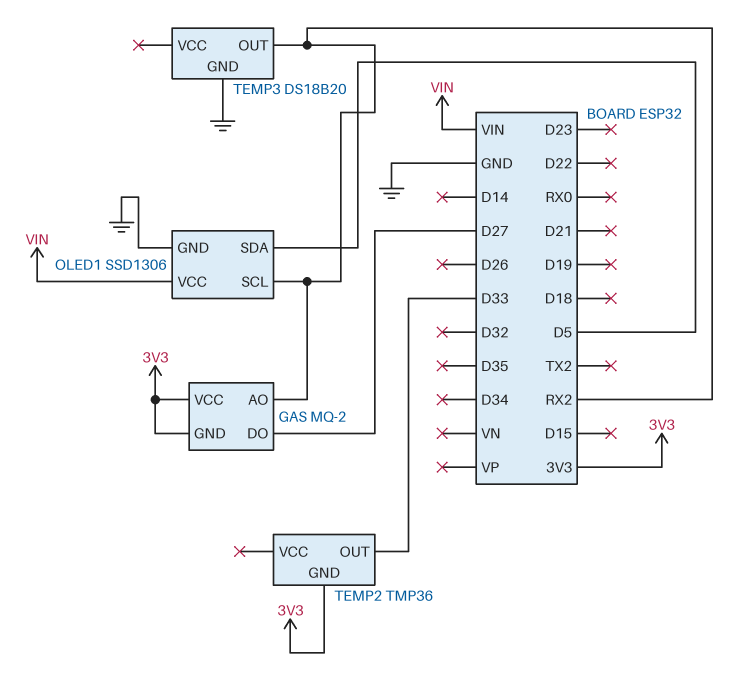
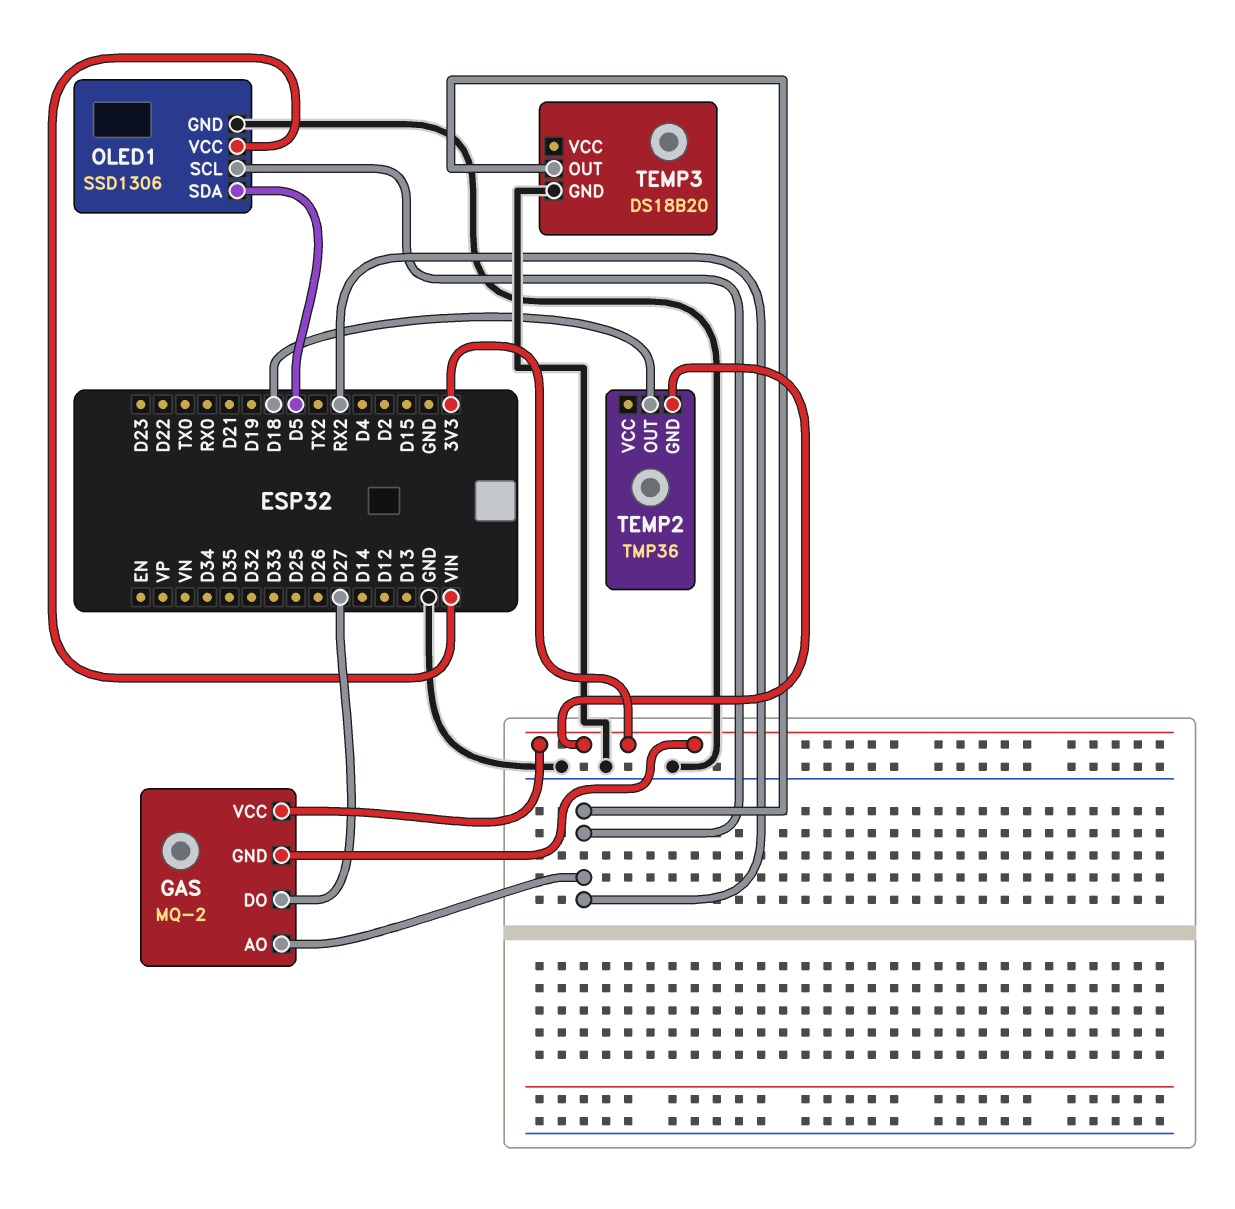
TEMP2 pin OUT: D33 -> D18

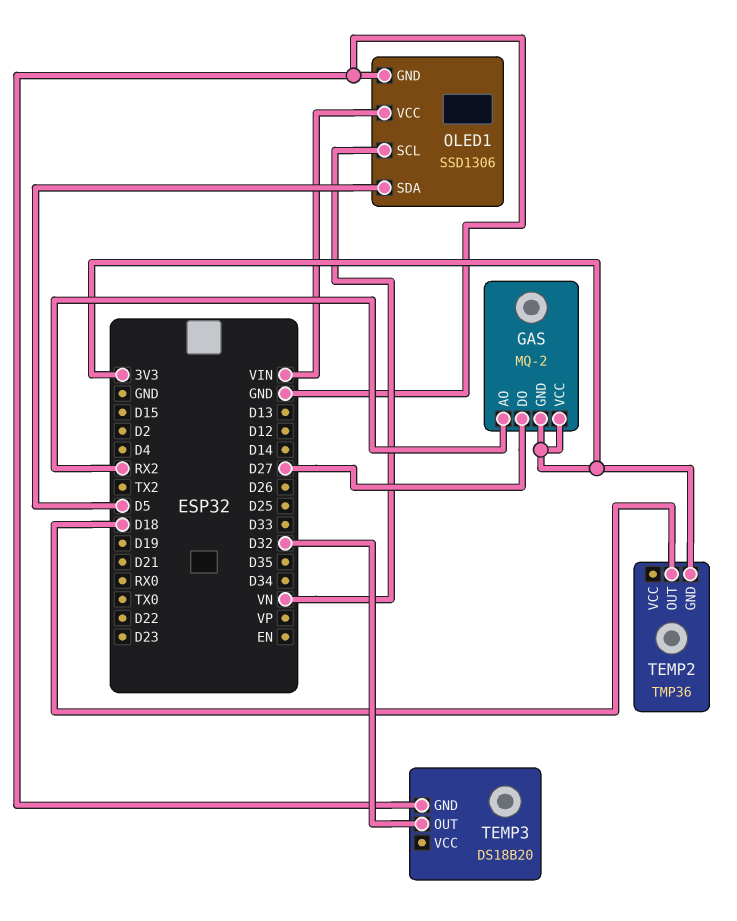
OLED1 pin SCL: RX2 -> VN
TEMP3 pin OUT: RX2 -> D32

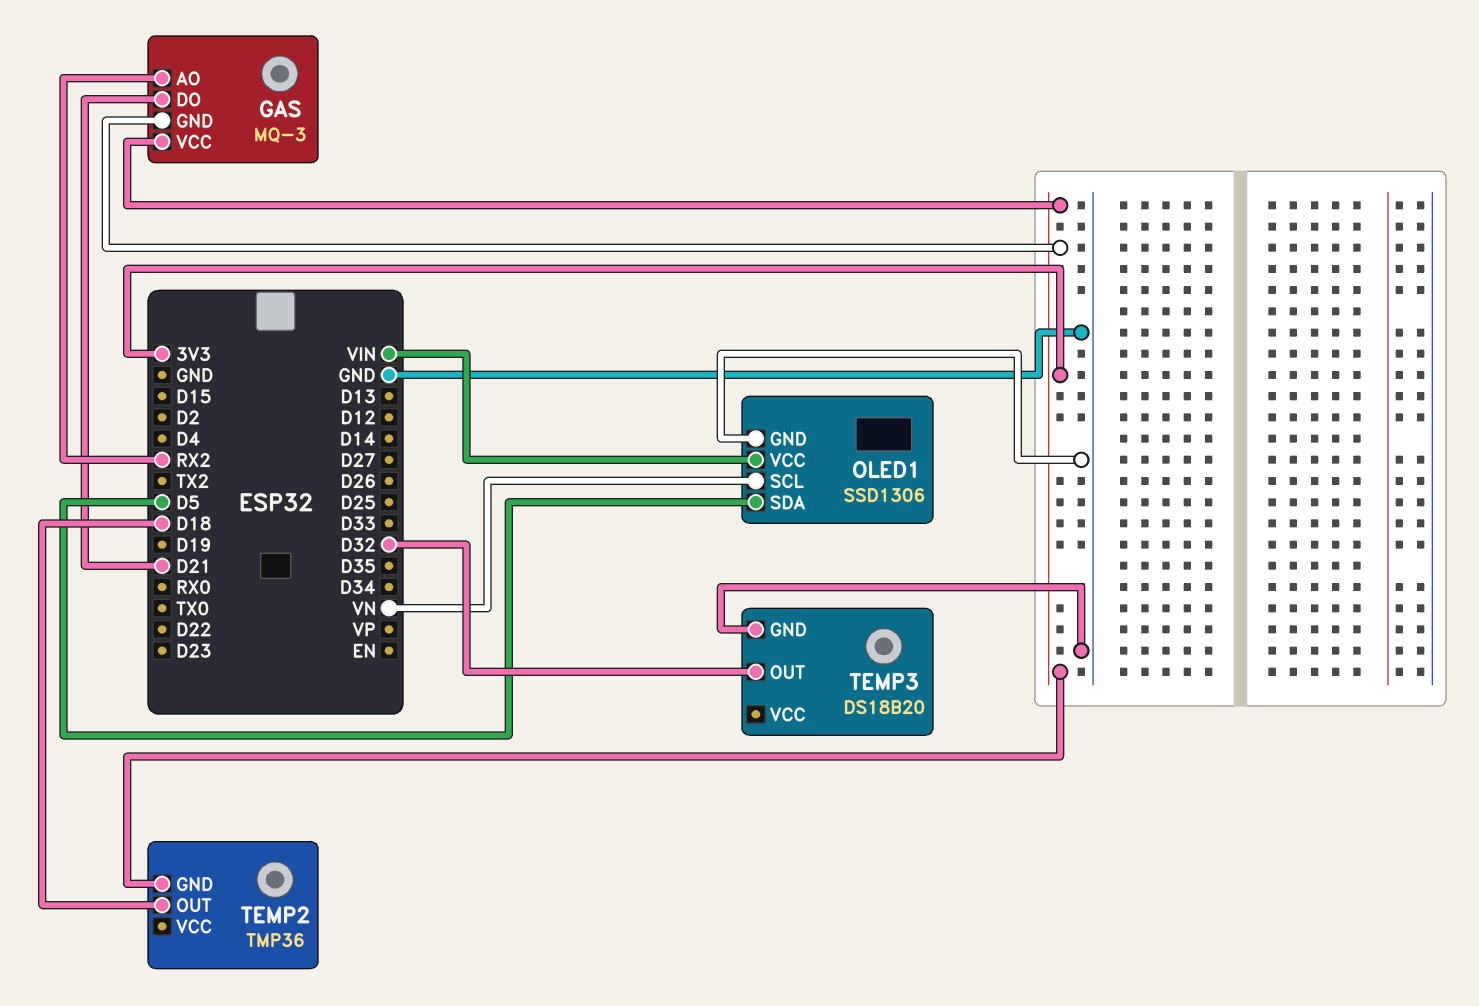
GAS: MQ-2 -> MQ-3
GAS pin DO: D27 -> D21

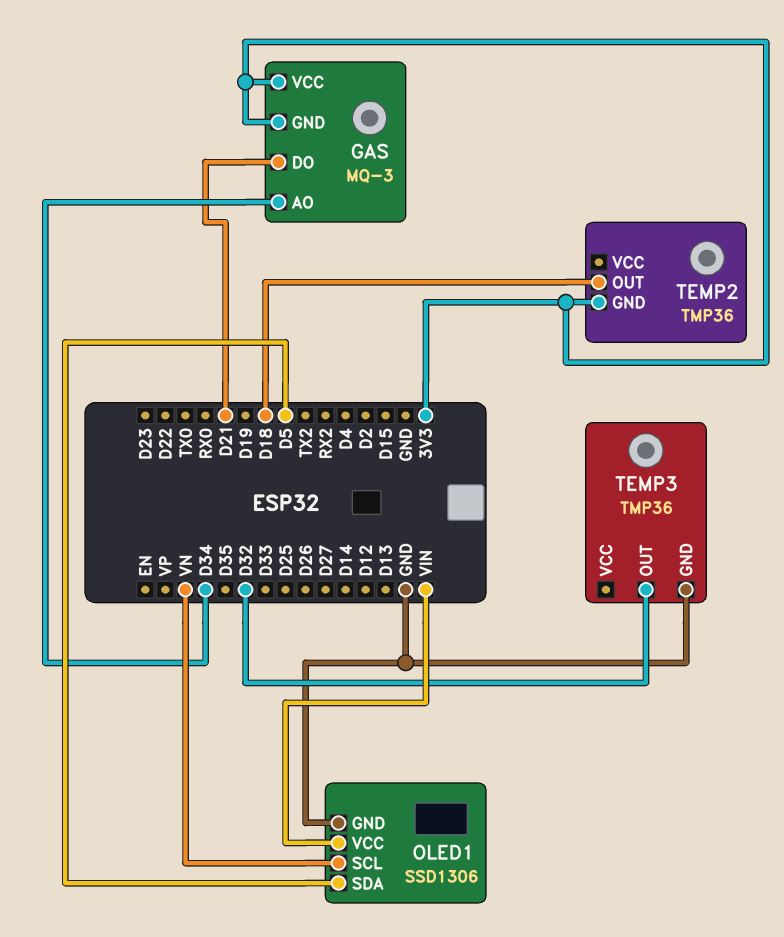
GAS pin AO: RX2 -> D34
TEMP3: DS18B20 -> TMP36

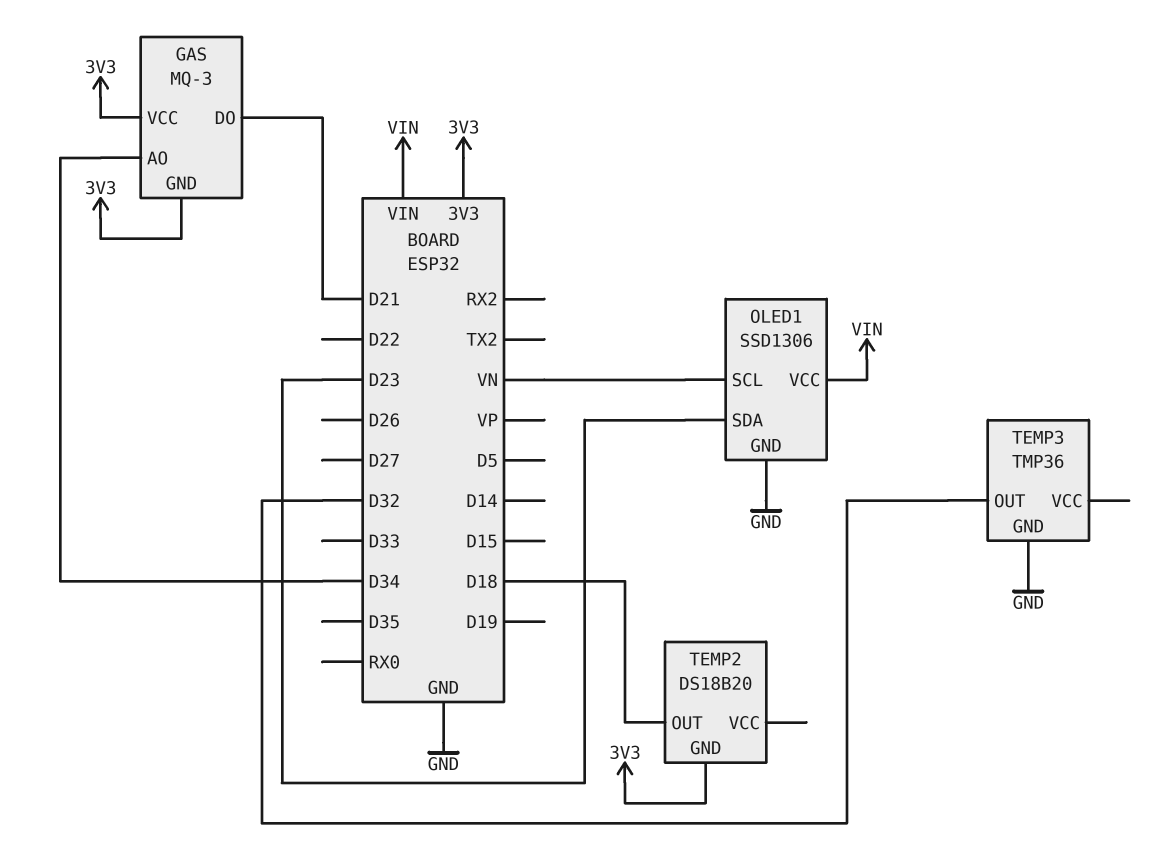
OLED1 pin SDA: D5 -> D23
TEMP2: TMP36 -> DS18B20

